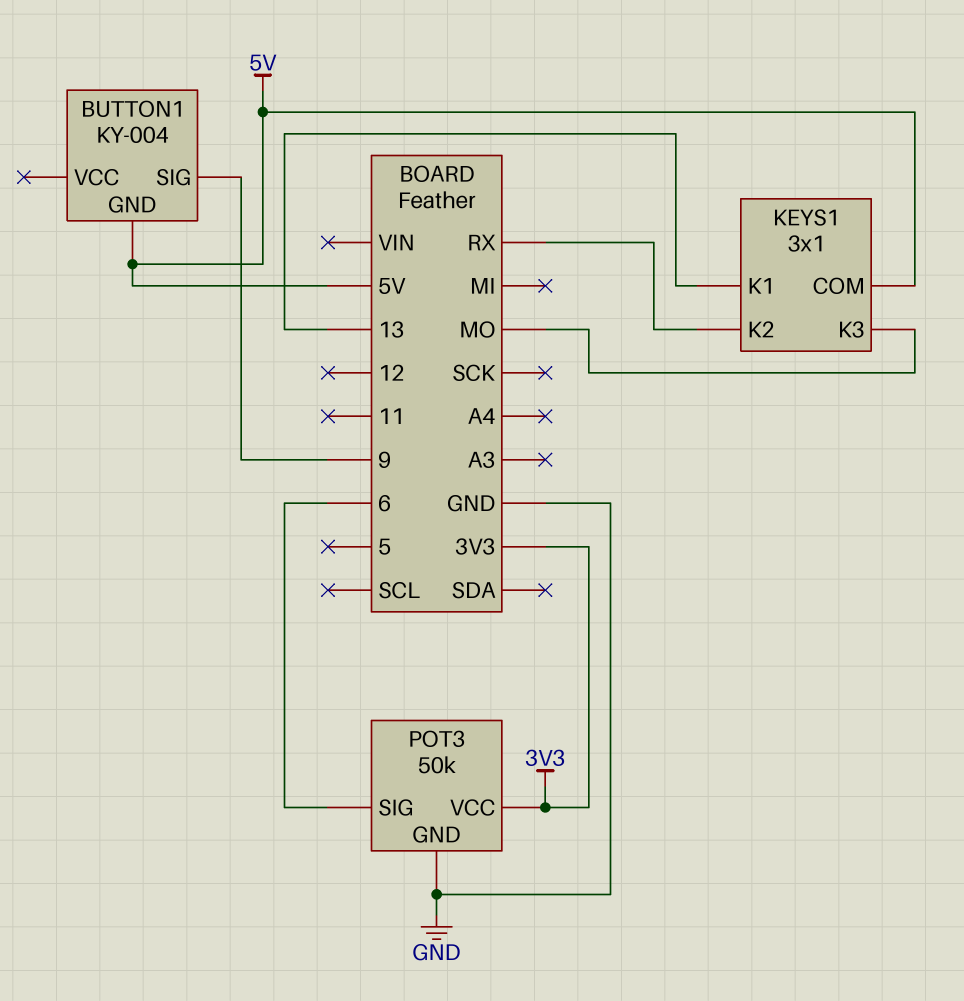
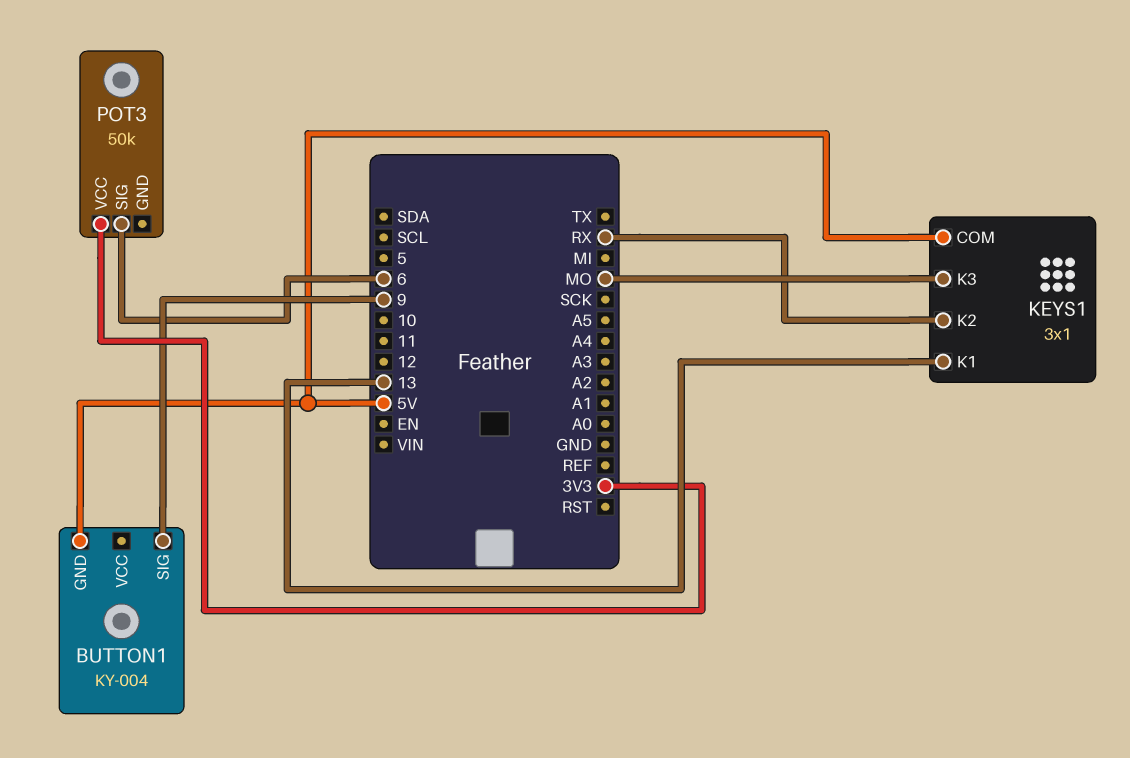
POT3 pin GND: GND -> none

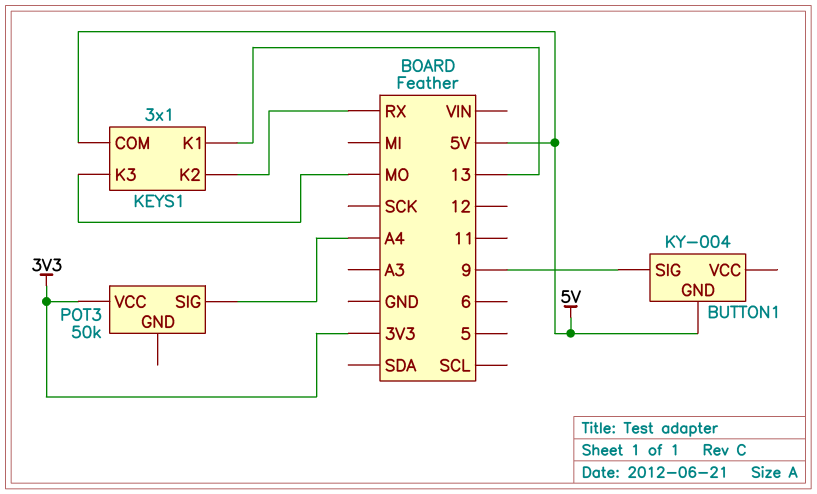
POT3 pin SIG: 6 -> A4

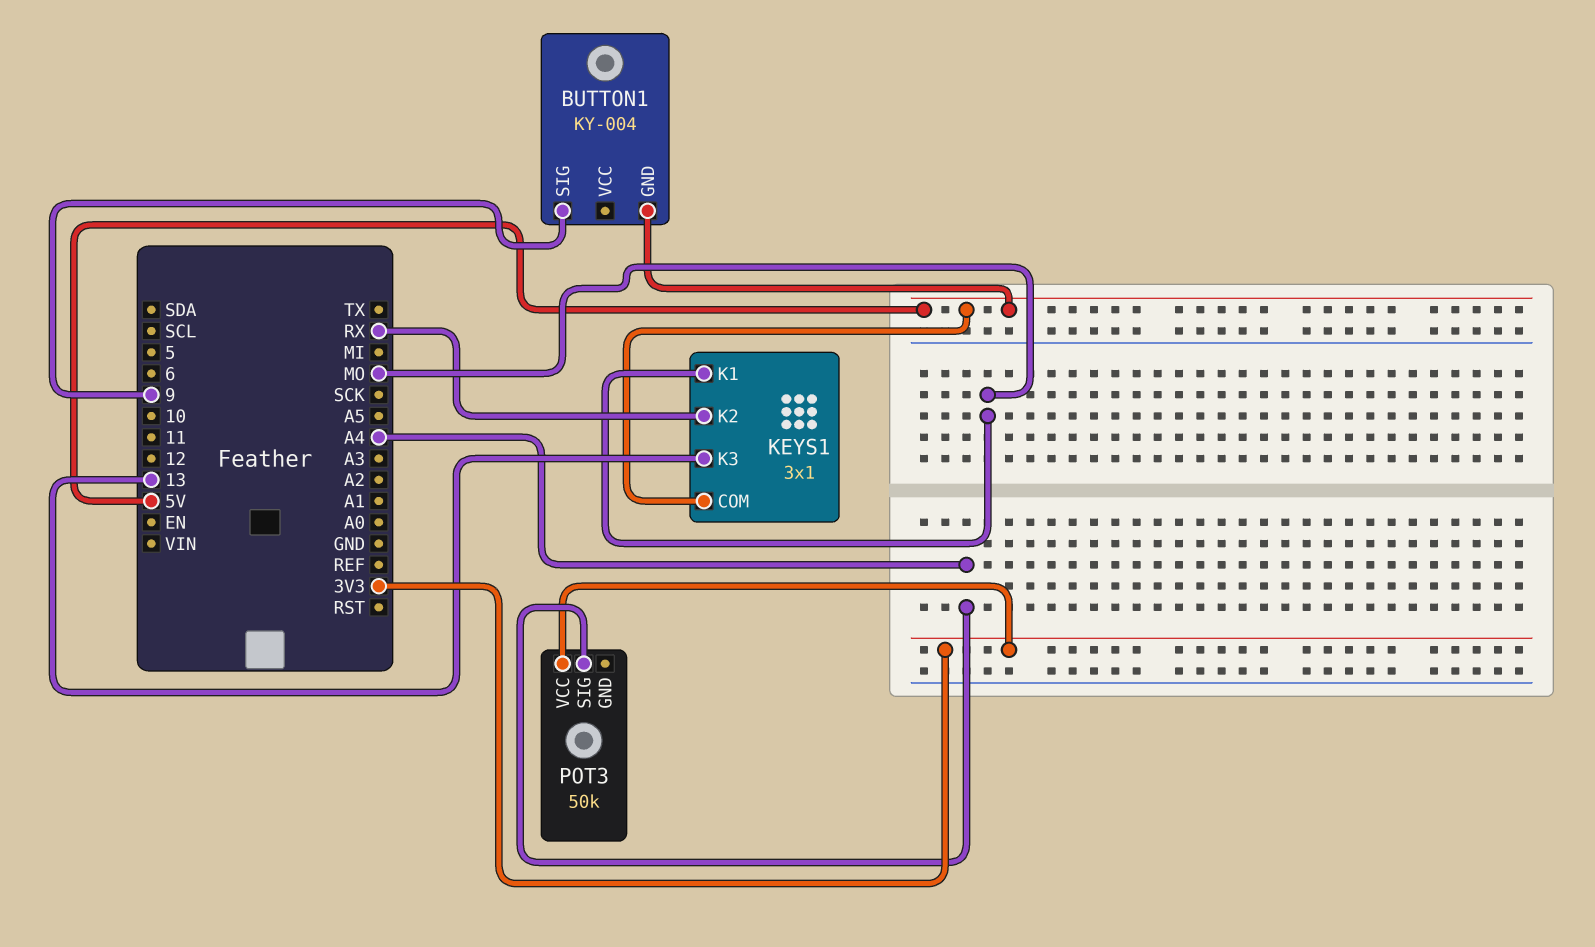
KEYS1 pin K1: 13 -> MO
KEYS1 pin K3: MO -> 13

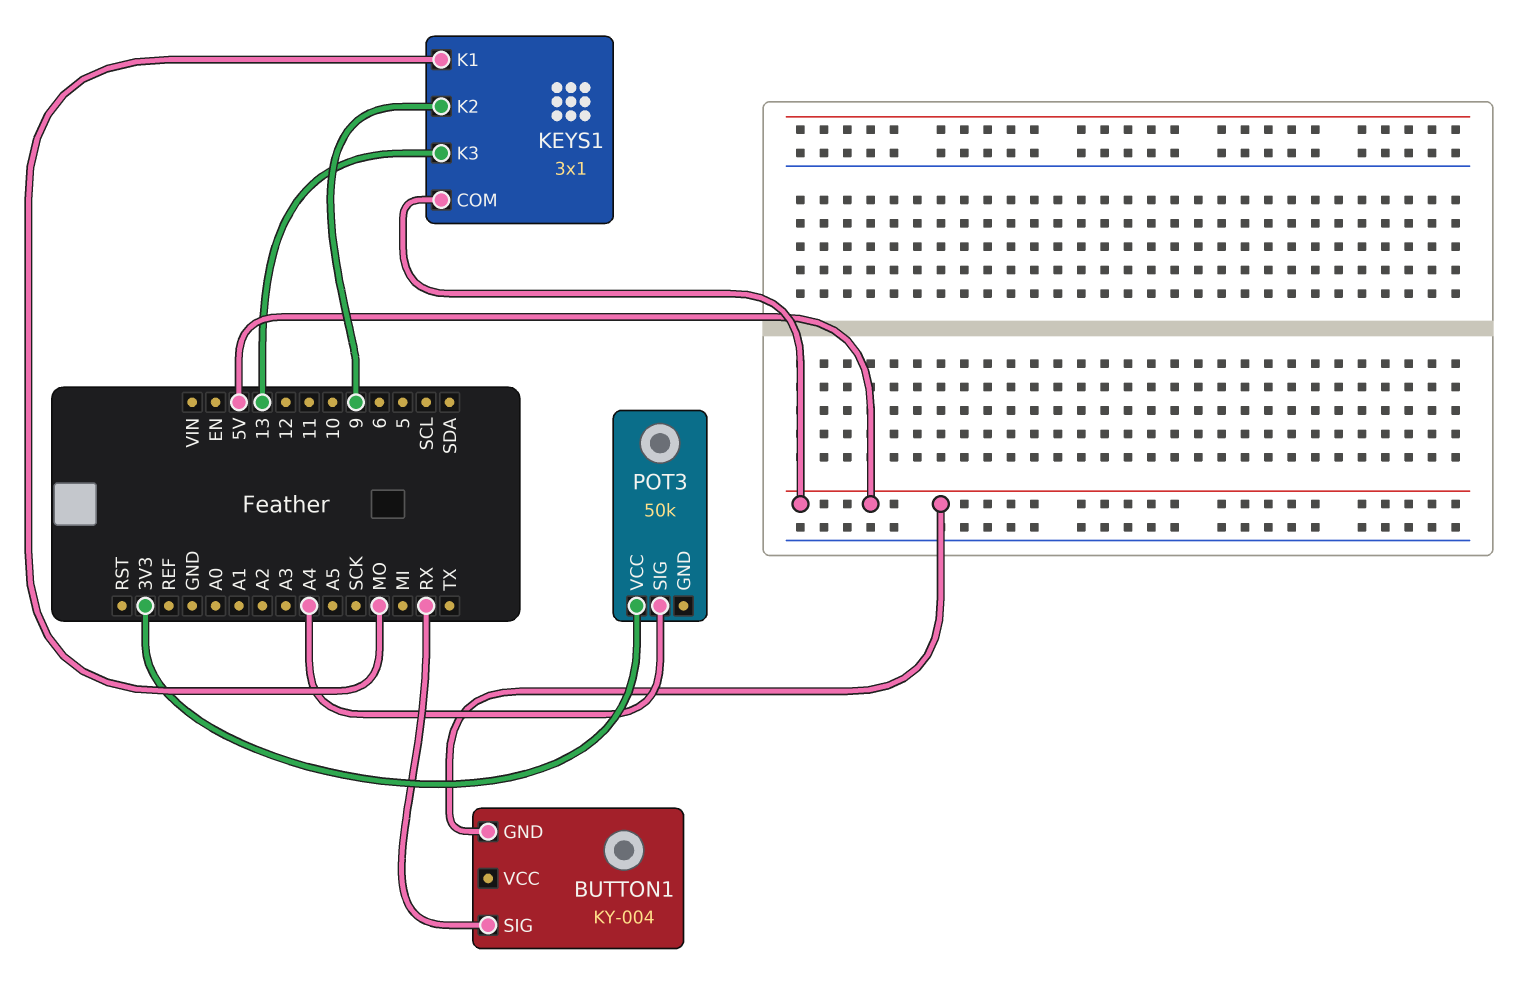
BUTTON1 pin SIG: 9 -> RX
KEYS1 pin K2: RX -> 9

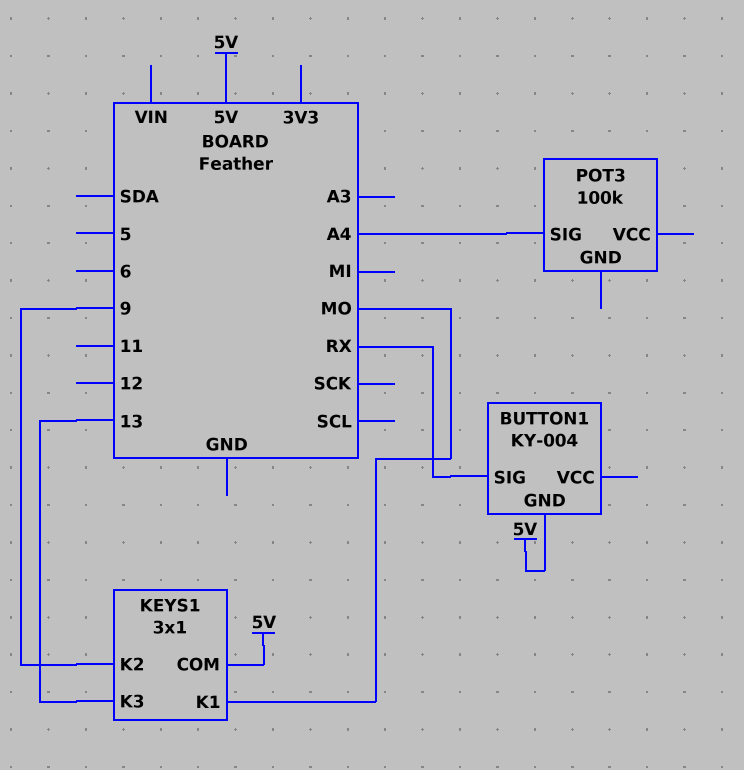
POT3: 50k -> 100k
POT3 pin VCC: 3V3 -> none

